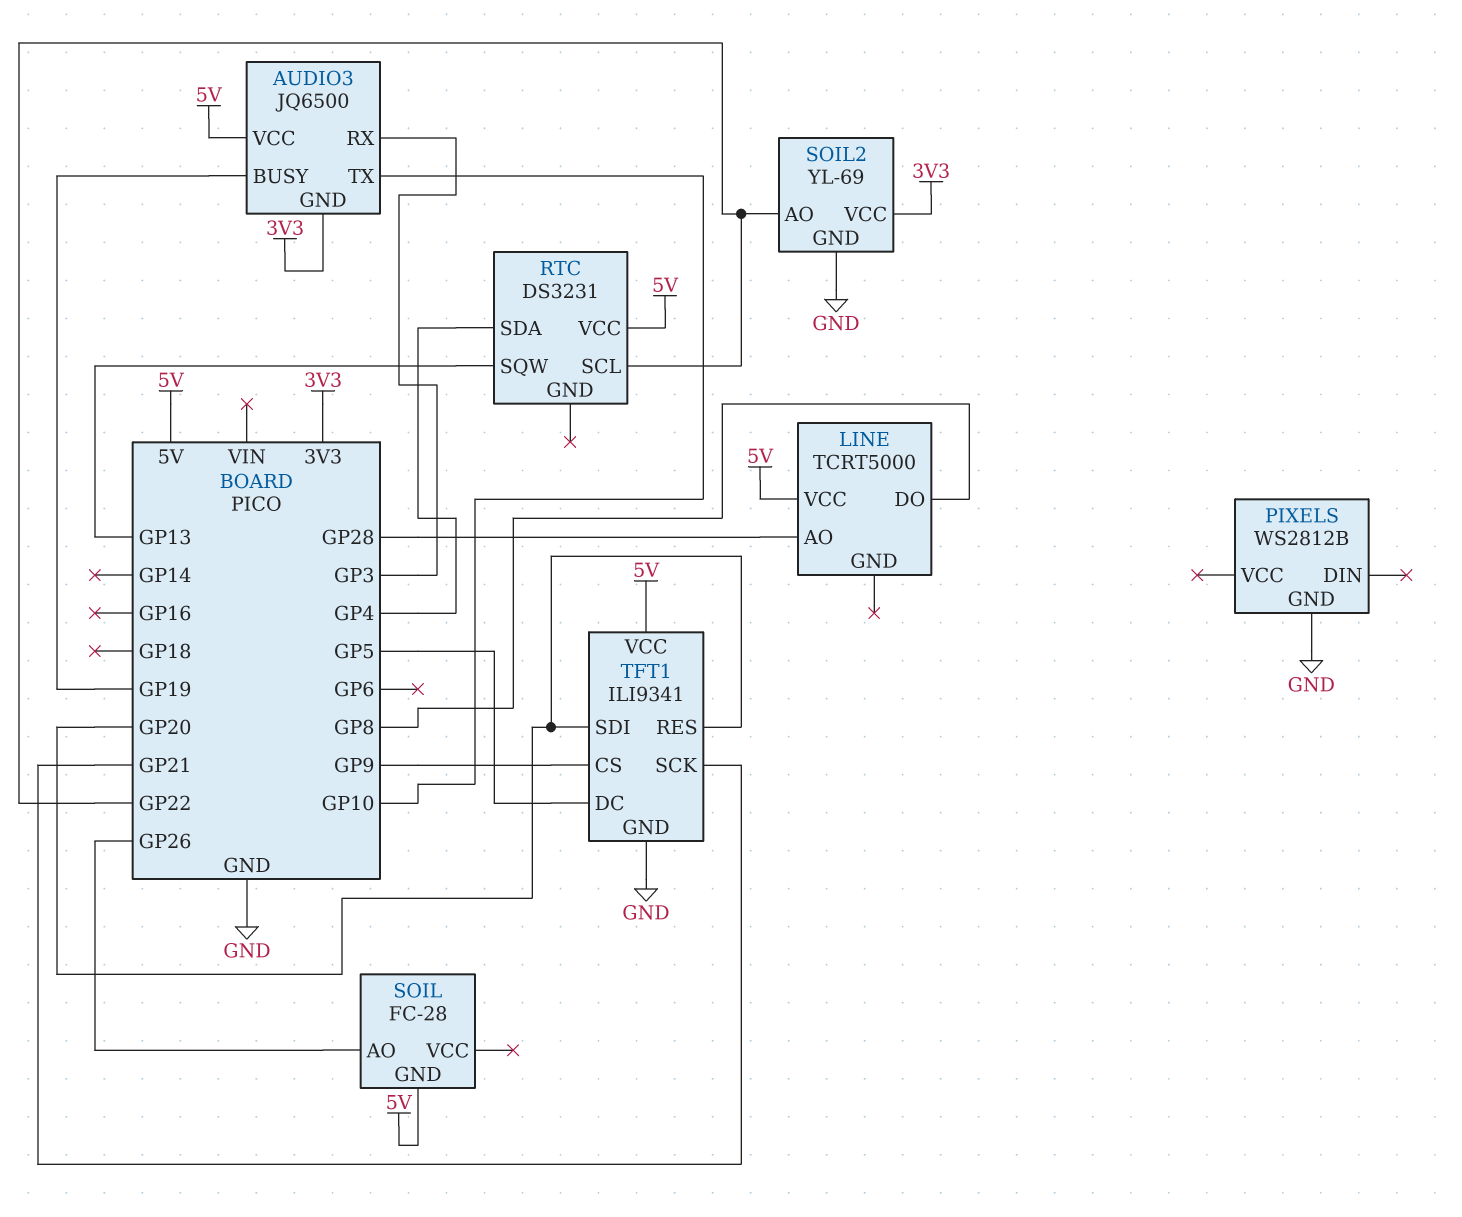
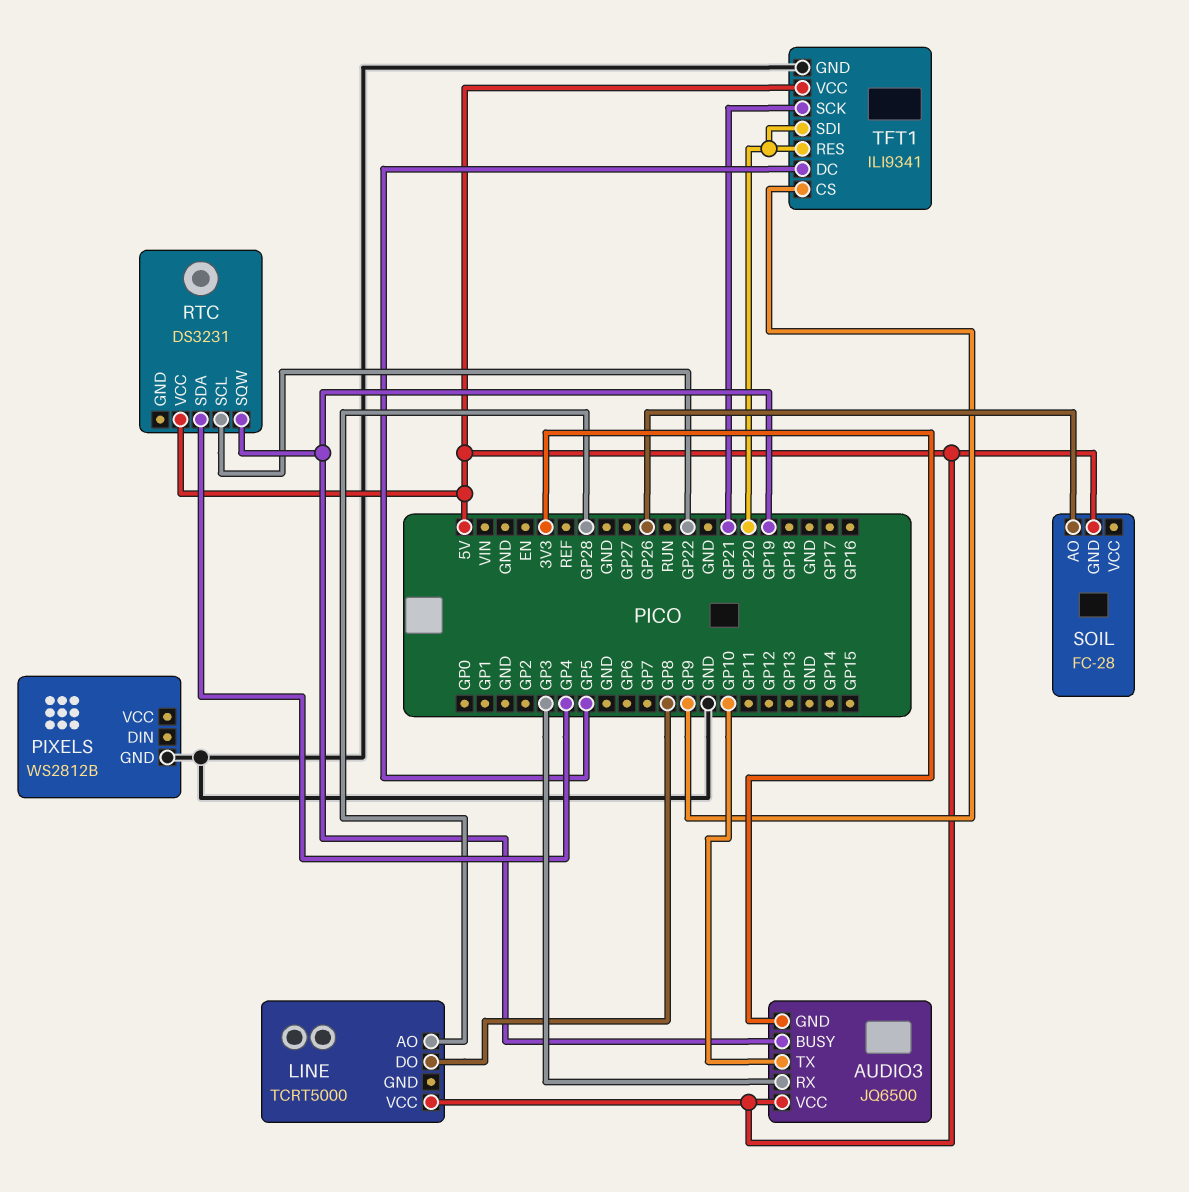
RTC pin SQW: GP13 -> GP19
SOIL2: YL-69 -> none
SOIL2 pin AO: GP22 -> none
SOIL2 pin GND: GND -> none
SOIL2 pin VCC: 3V3 -> none

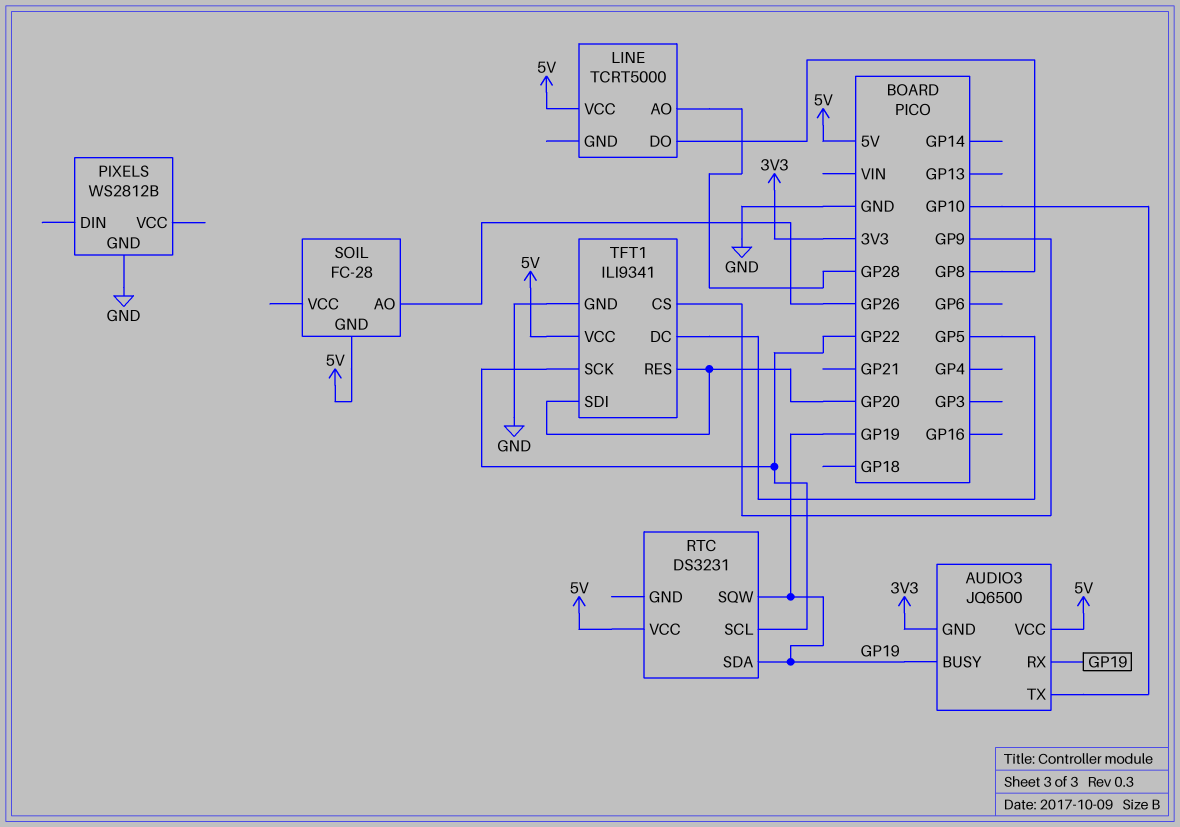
AUDIO3 pin RX: GP3 -> GP19
RTC pin SDA: GP4 -> GP19
TFT1 pin SCK: GP21 -> GP22

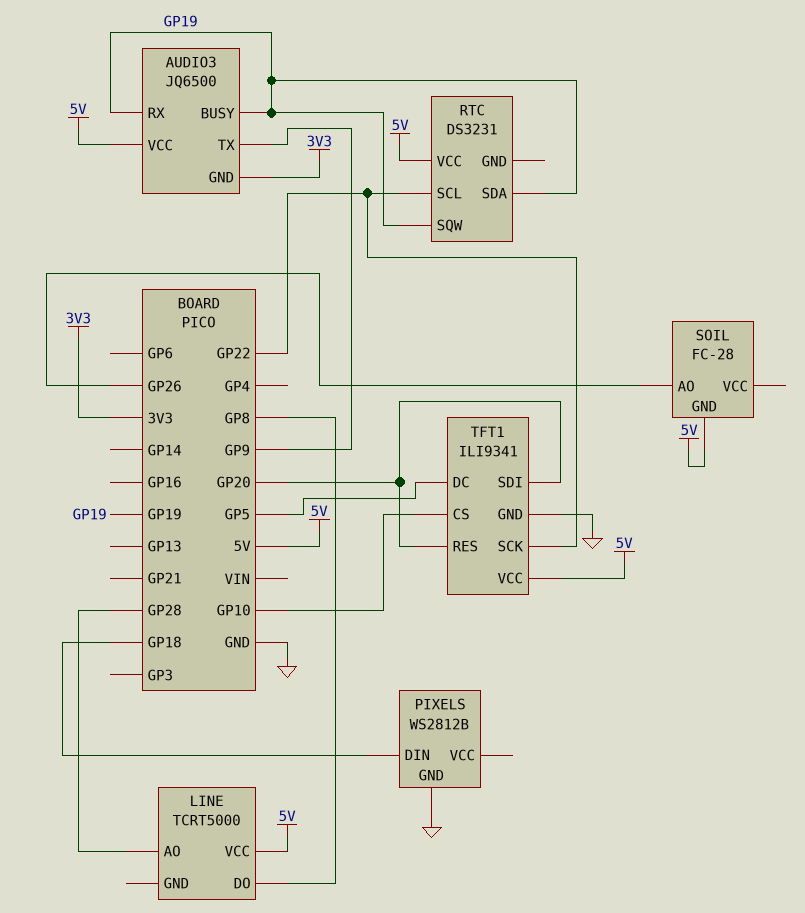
AUDIO3 pin TX: GP10 -> GP9
PIXELS pin DIN: none -> GP18
TFT1 pin CS: GP9 -> GP10

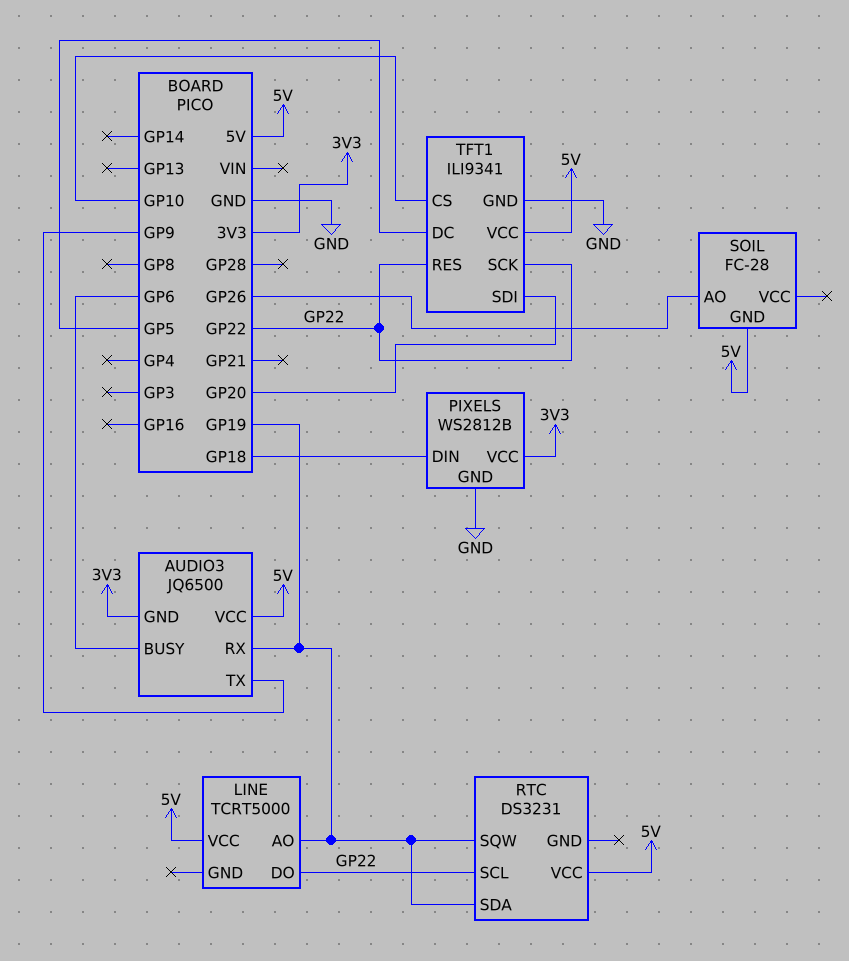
AUDIO3 pin BUSY: GP19 -> GP6
LINE pin AO: GP28 -> GP19
LINE pin DO: GP8 -> GP22
PIXELS pin VCC: none -> 3V3
TFT1 pin RES: GP20 -> GP22

